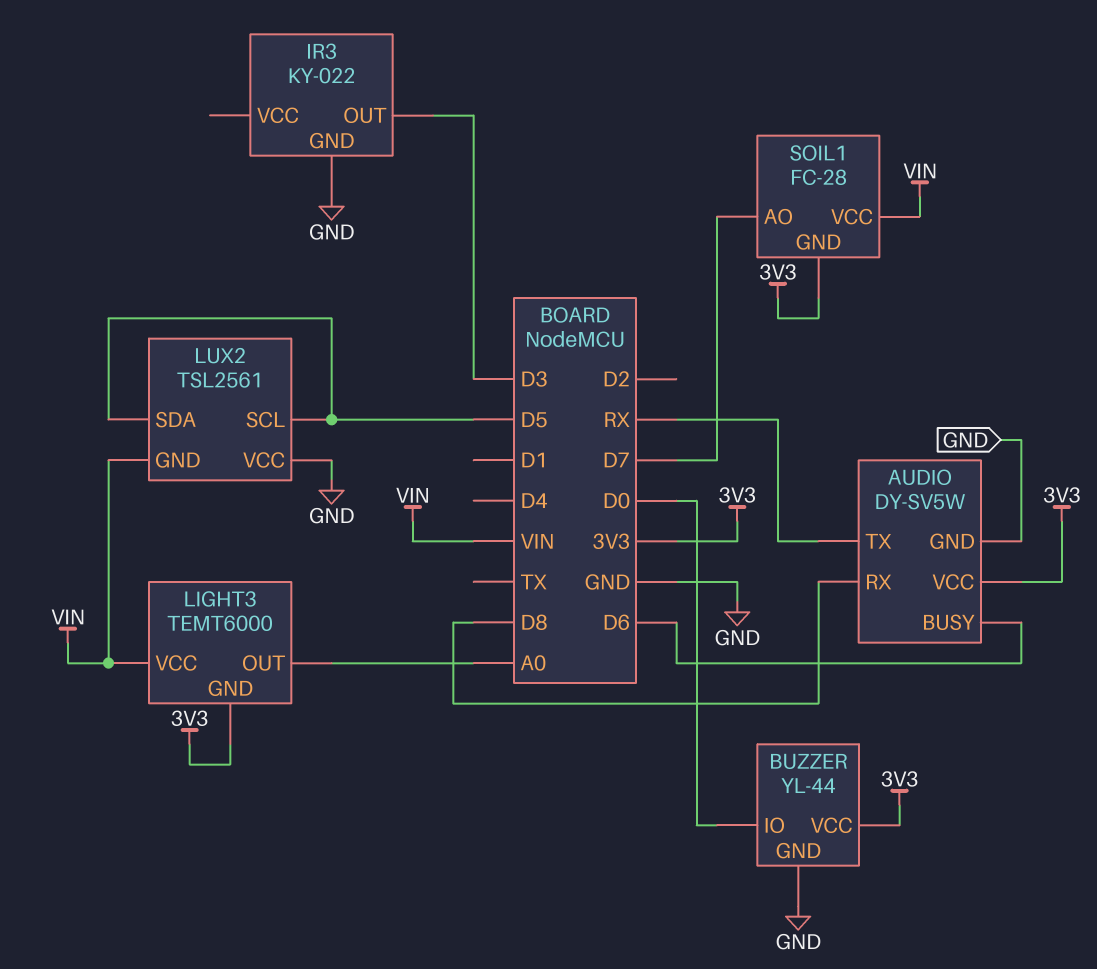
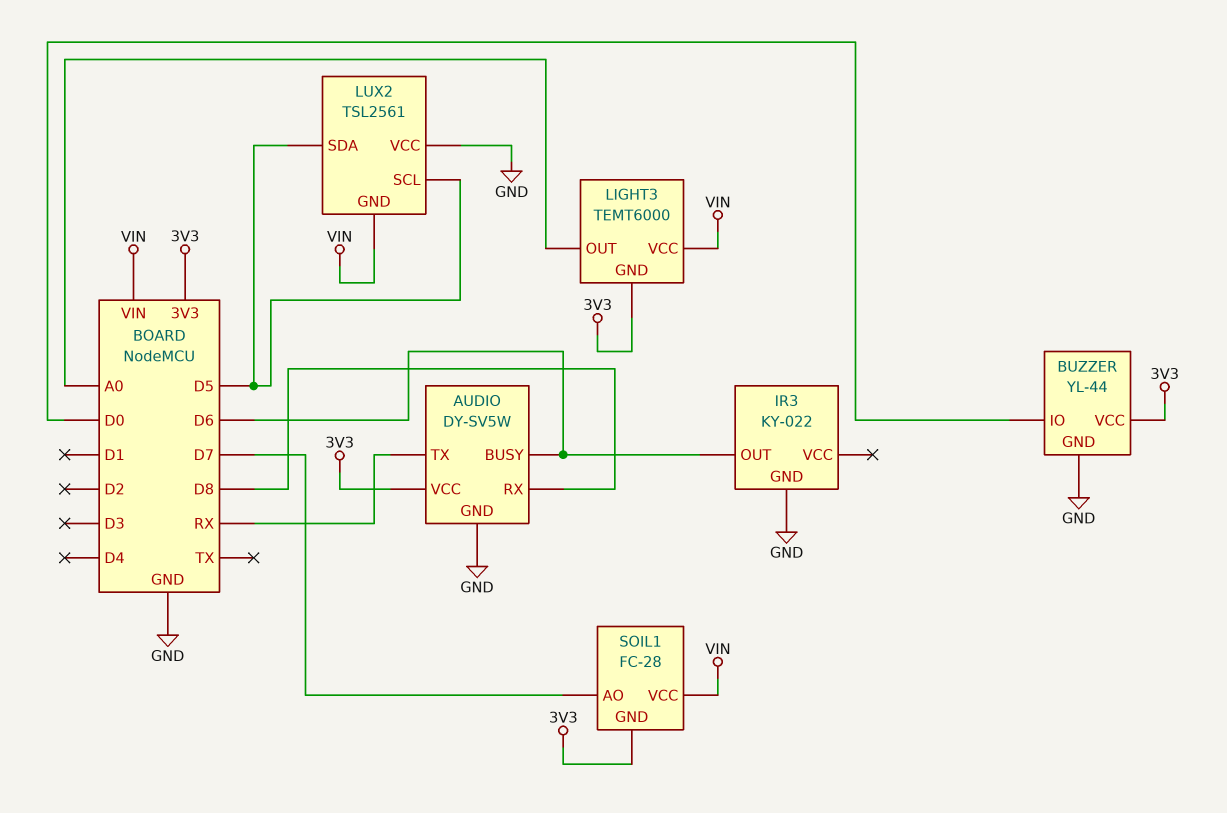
IR3 pin OUT: D3 -> D6

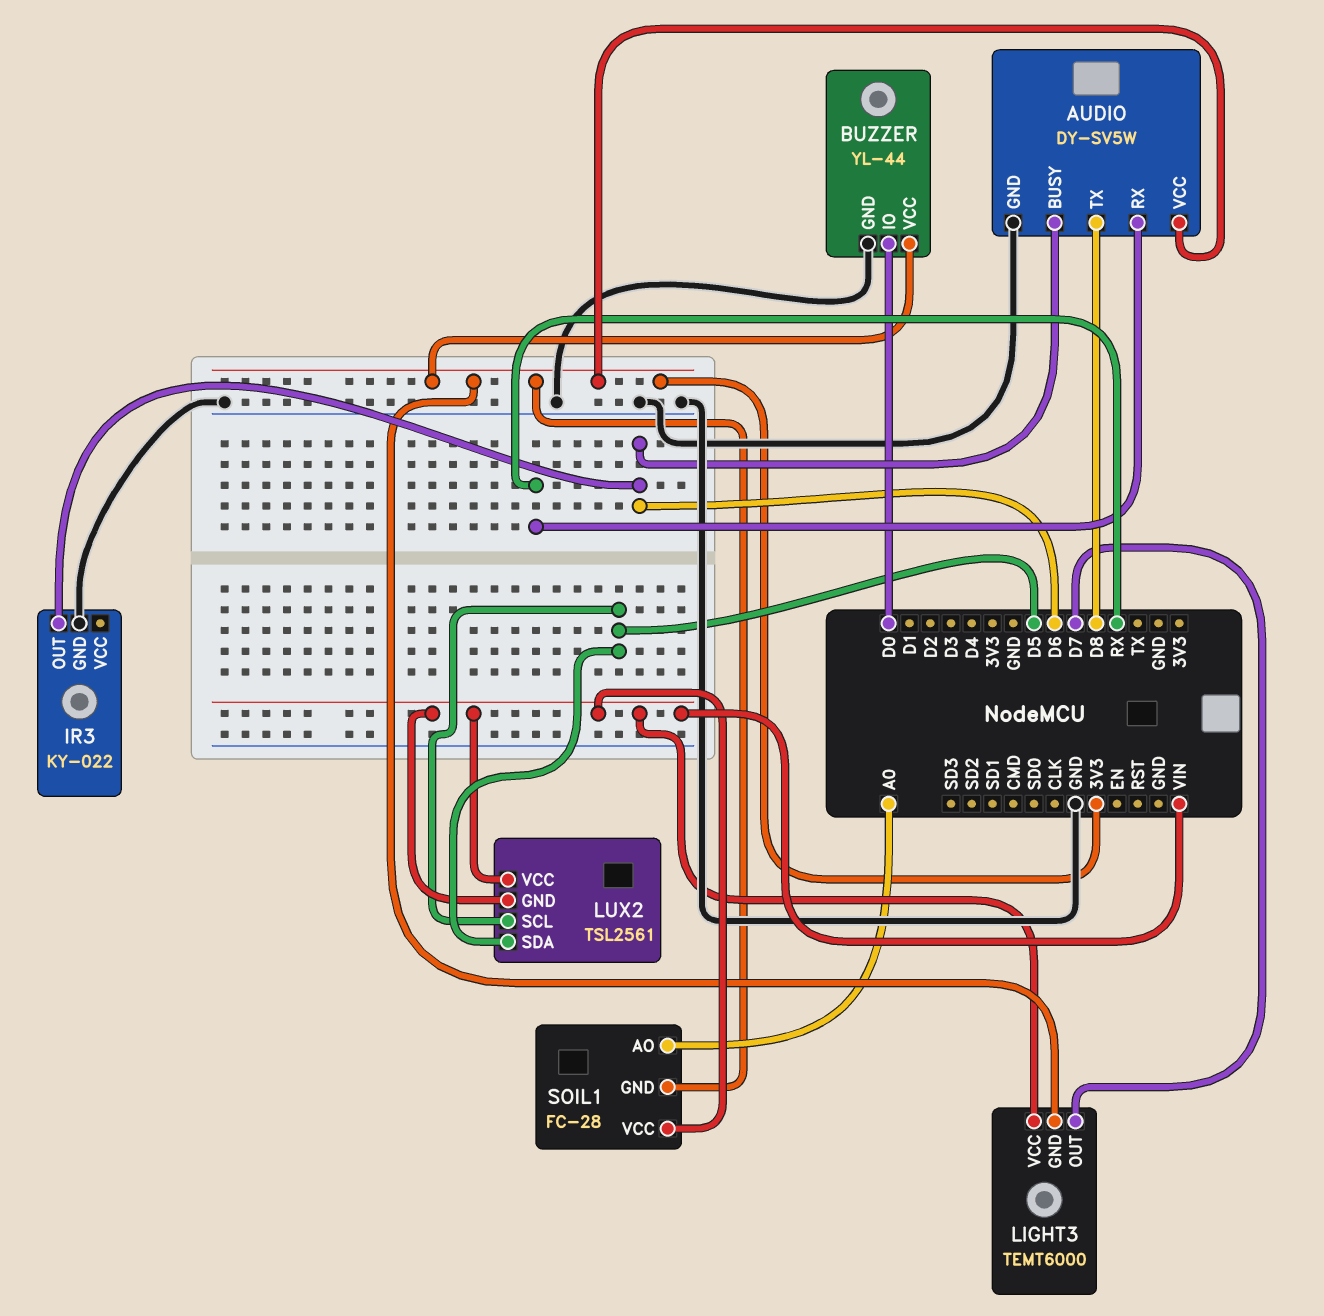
AUDIO pin RX: D8 -> RX
AUDIO pin TX: RX -> D8
LIGHT3 pin OUT: A0 -> D7
LUX2 pin VCC: GND -> VIN
SOIL1 pin AO: D7 -> A0

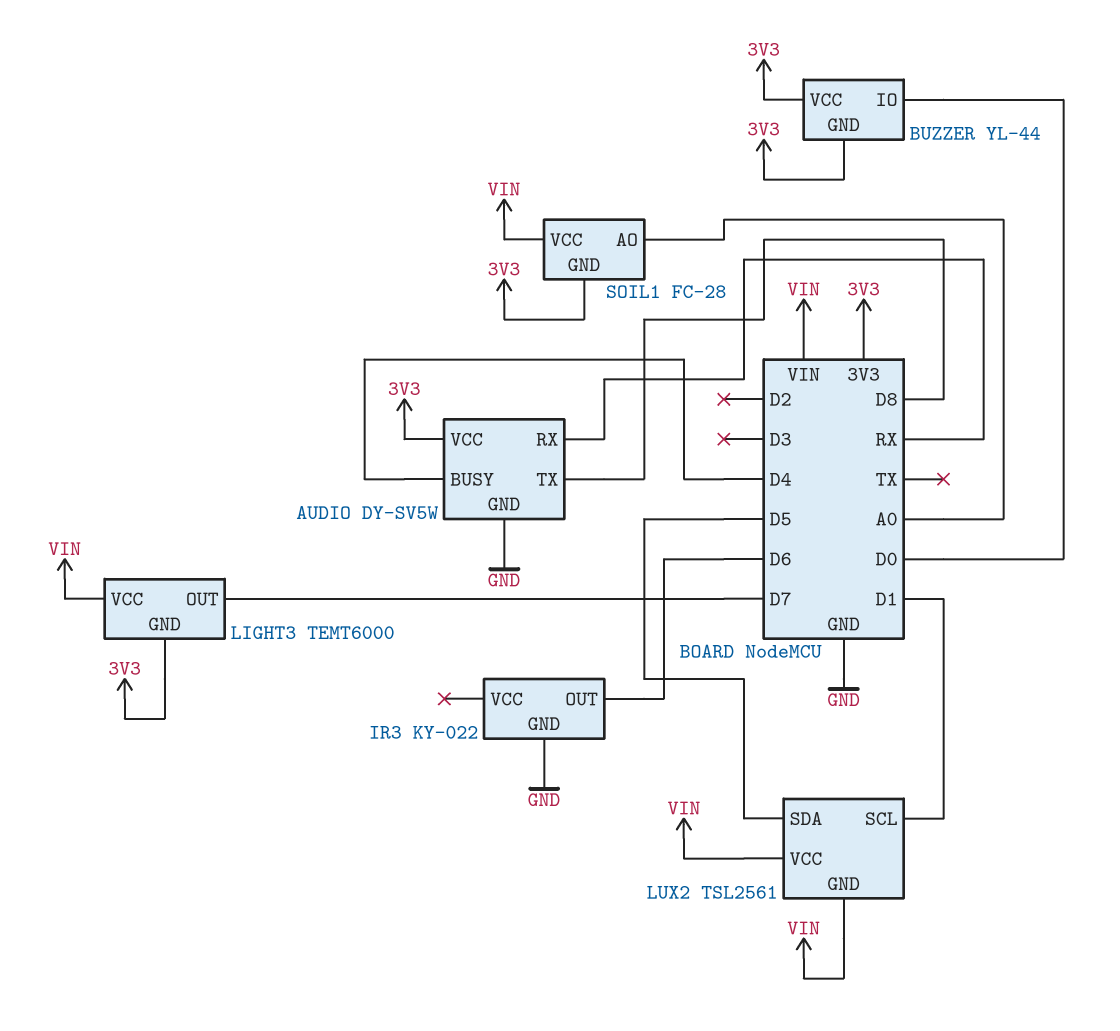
AUDIO pin BUSY: D6 -> D4
BUZZER pin GND: GND -> 3V3
LUX2 pin SCL: D5 -> D1

